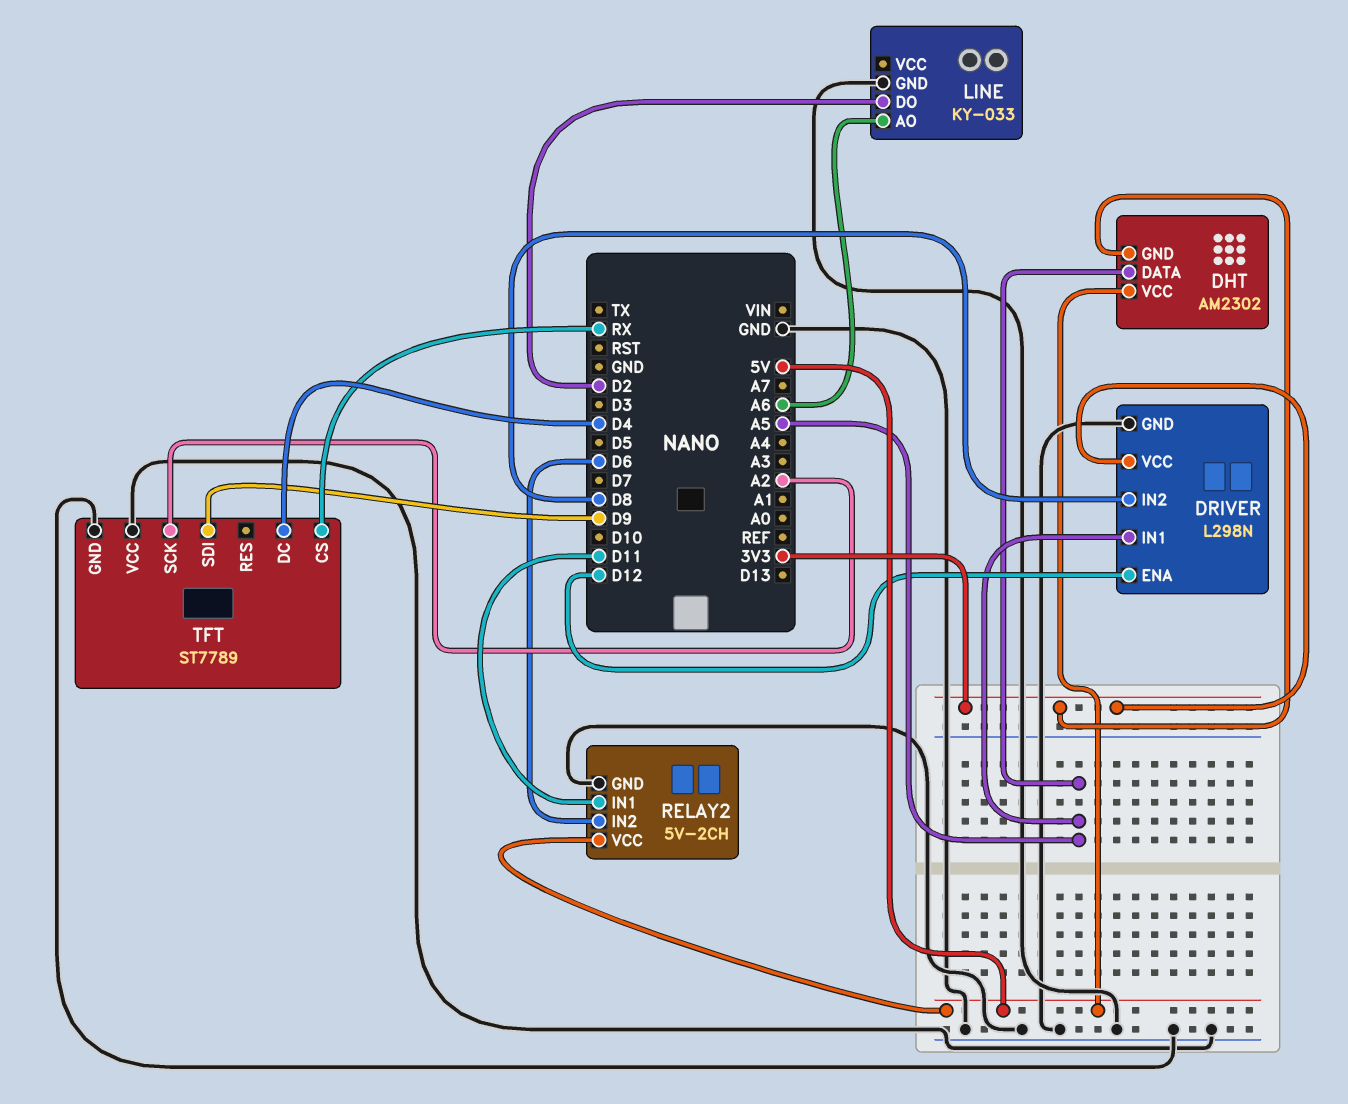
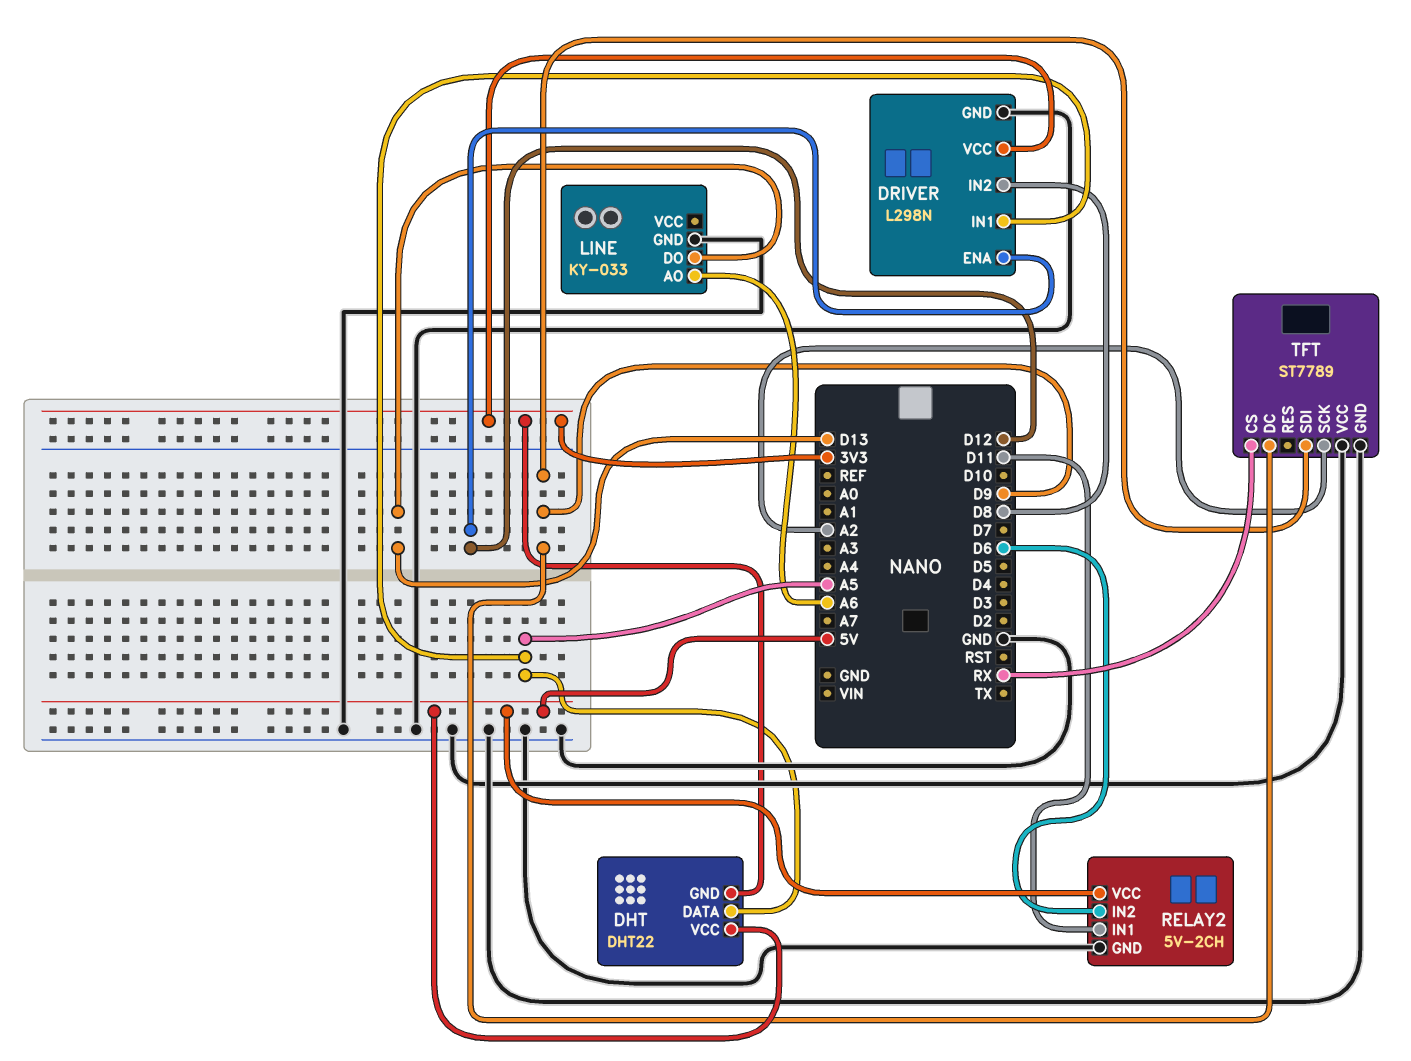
DHT: AM2302 -> DHT22
LINE pin DO: D2 -> D13
TFT pin DC: D4 -> D9

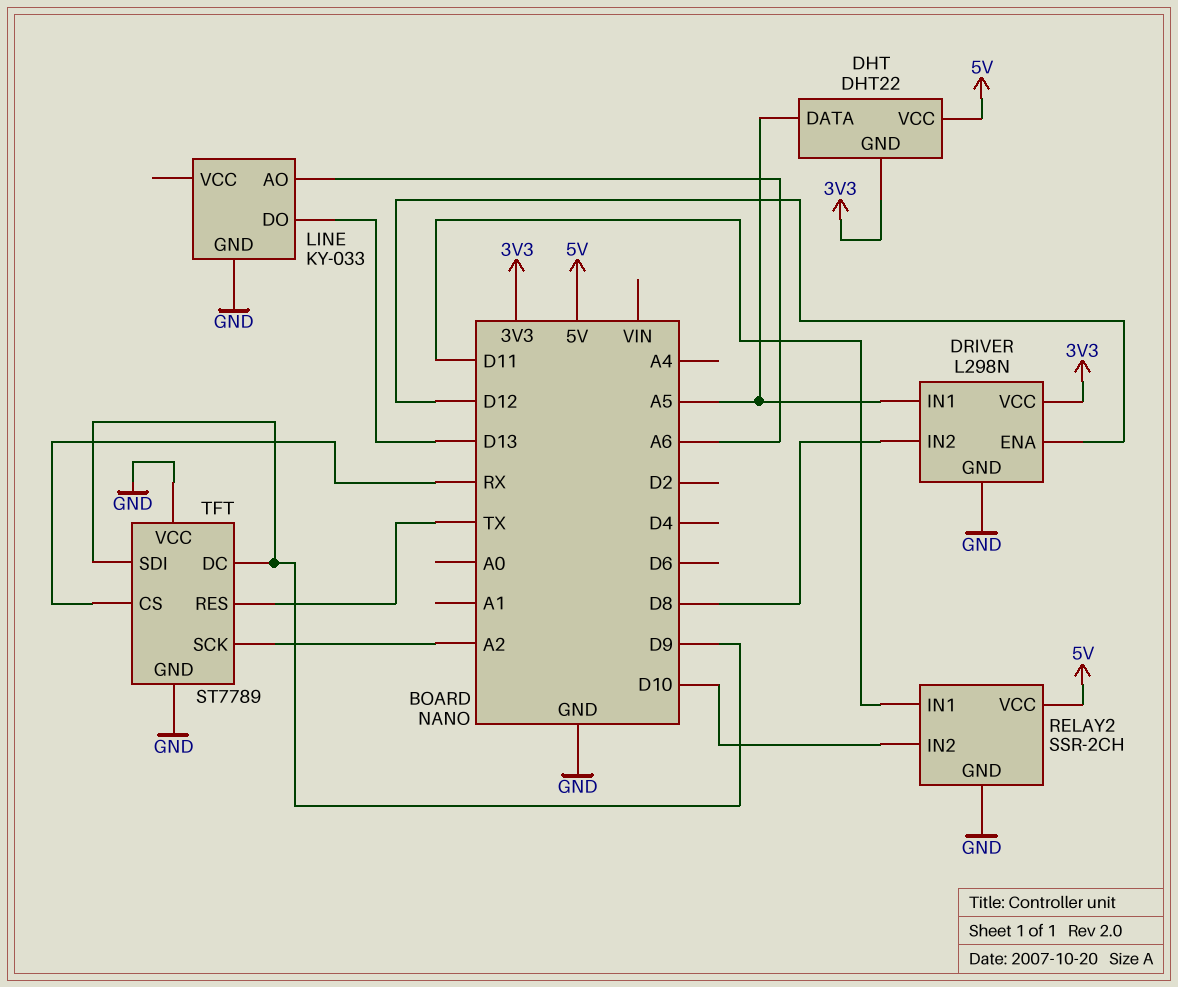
RELAY2: 5V-2CH -> SSR-2CH
RELAY2 pin IN2: D6 -> D10
TFT pin RES: none -> TX

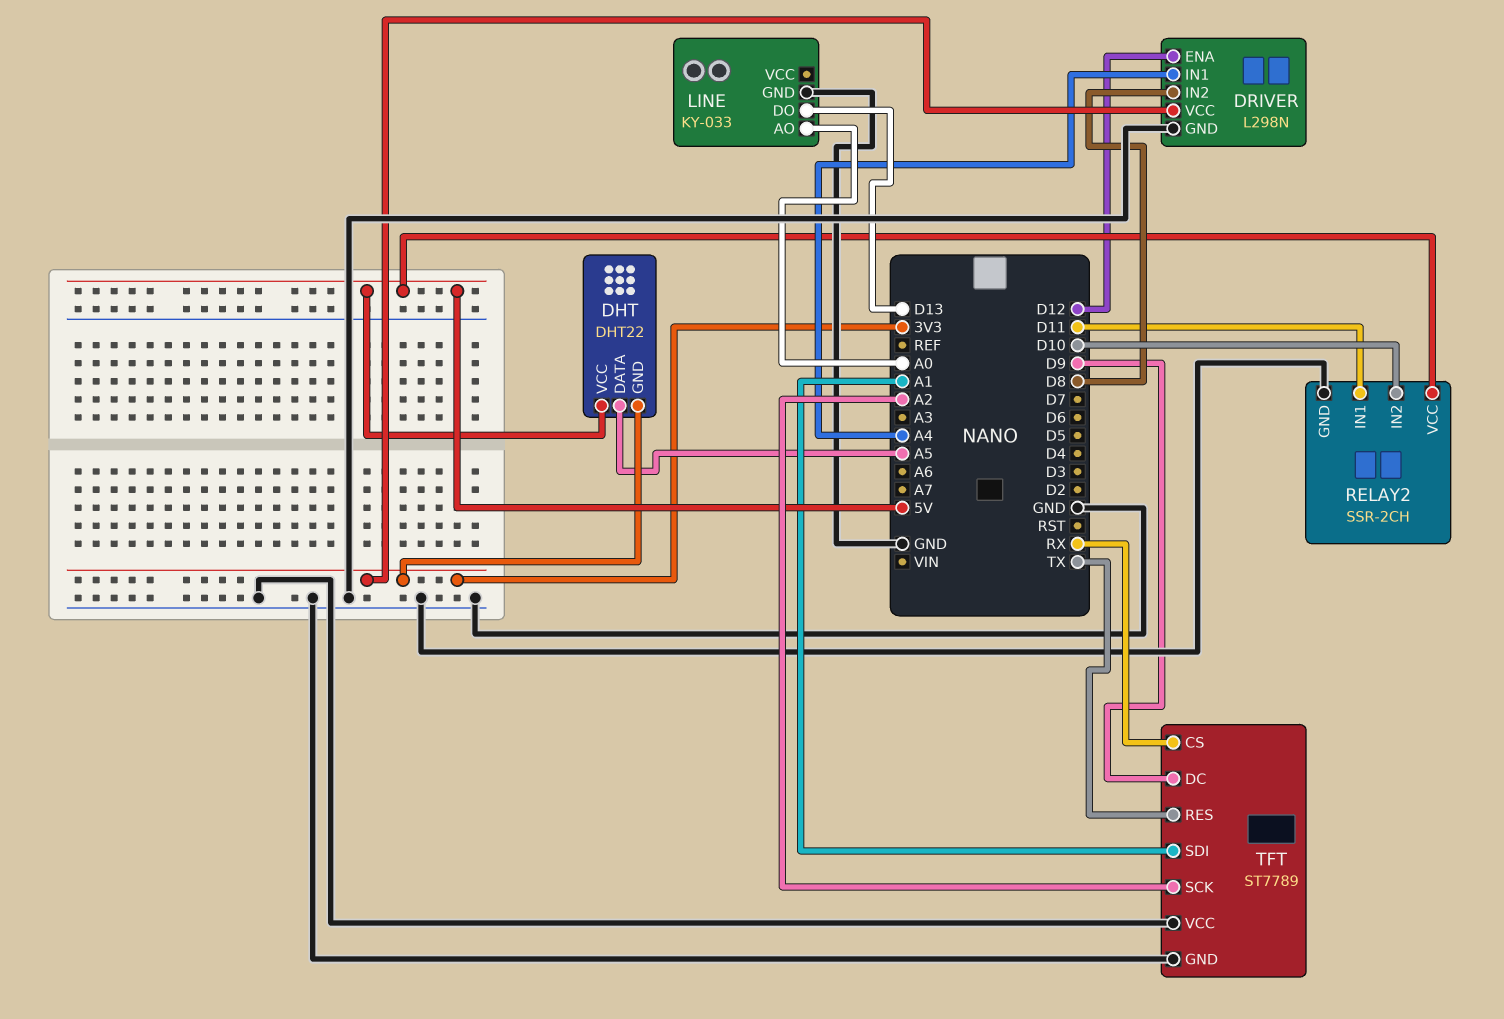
DRIVER pin IN1: A5 -> A4
LINE pin AO: A6 -> A0
TFT pin SDI: D9 -> A1

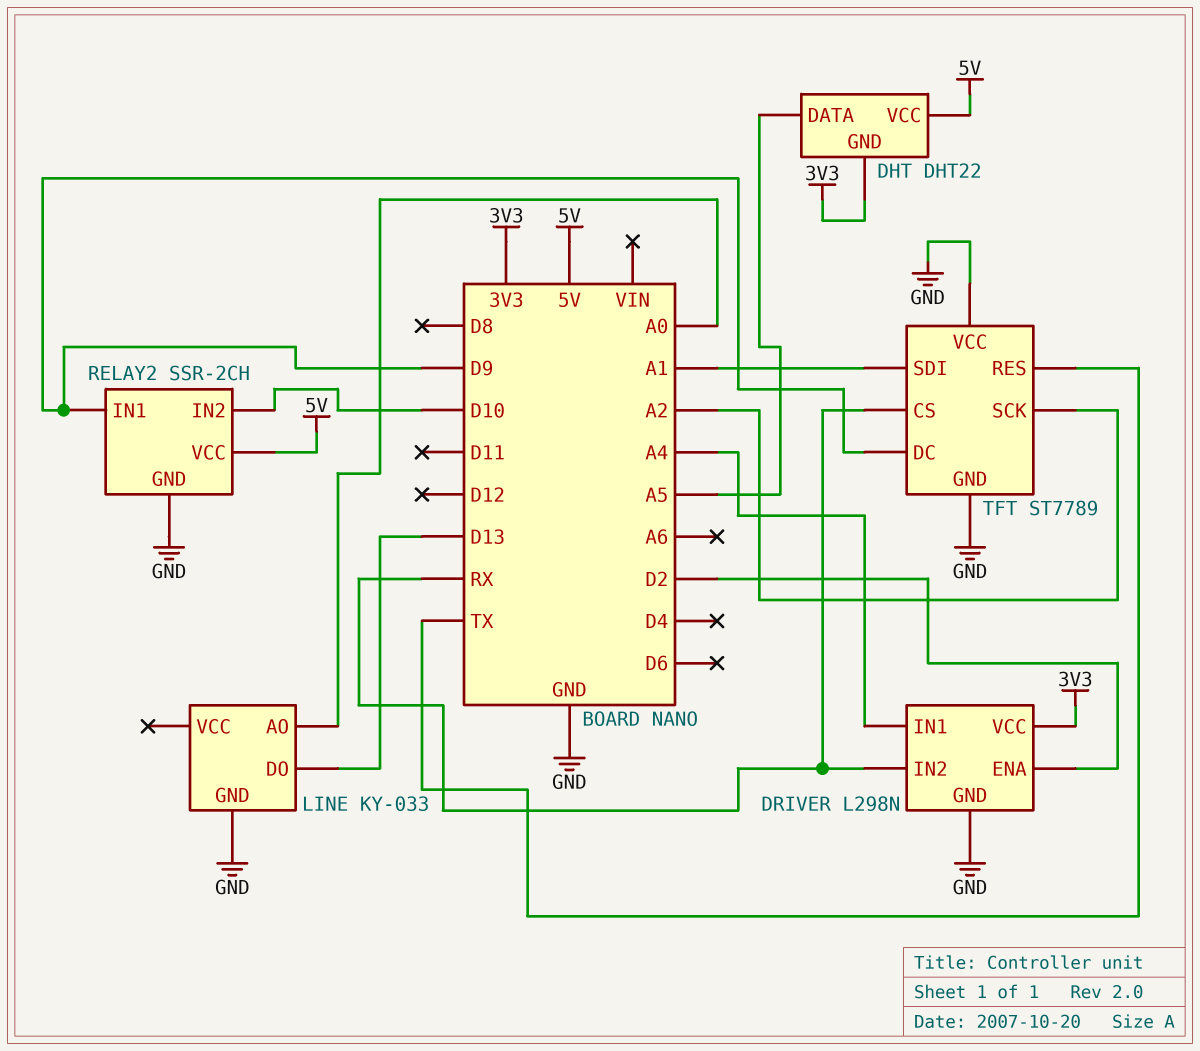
DRIVER pin ENA: D12 -> D2
DRIVER pin IN2: D8 -> RX
RELAY2 pin IN1: D11 -> D9

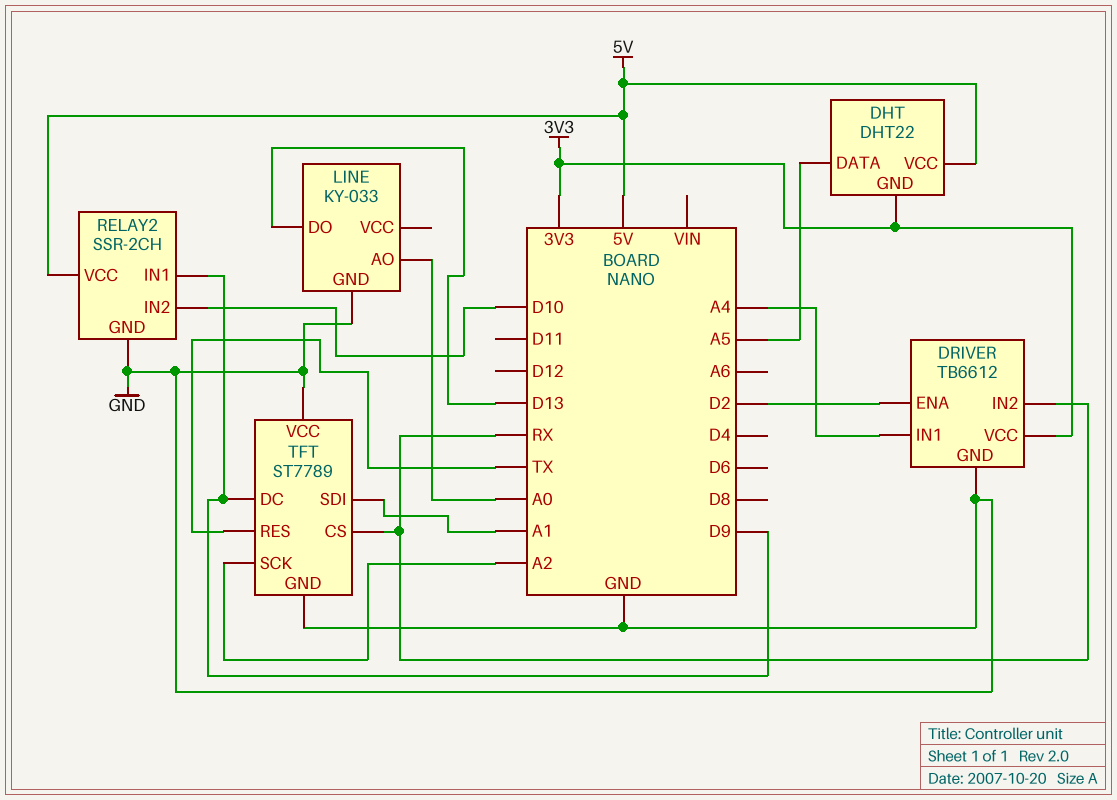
DRIVER: L298N -> TB6612

